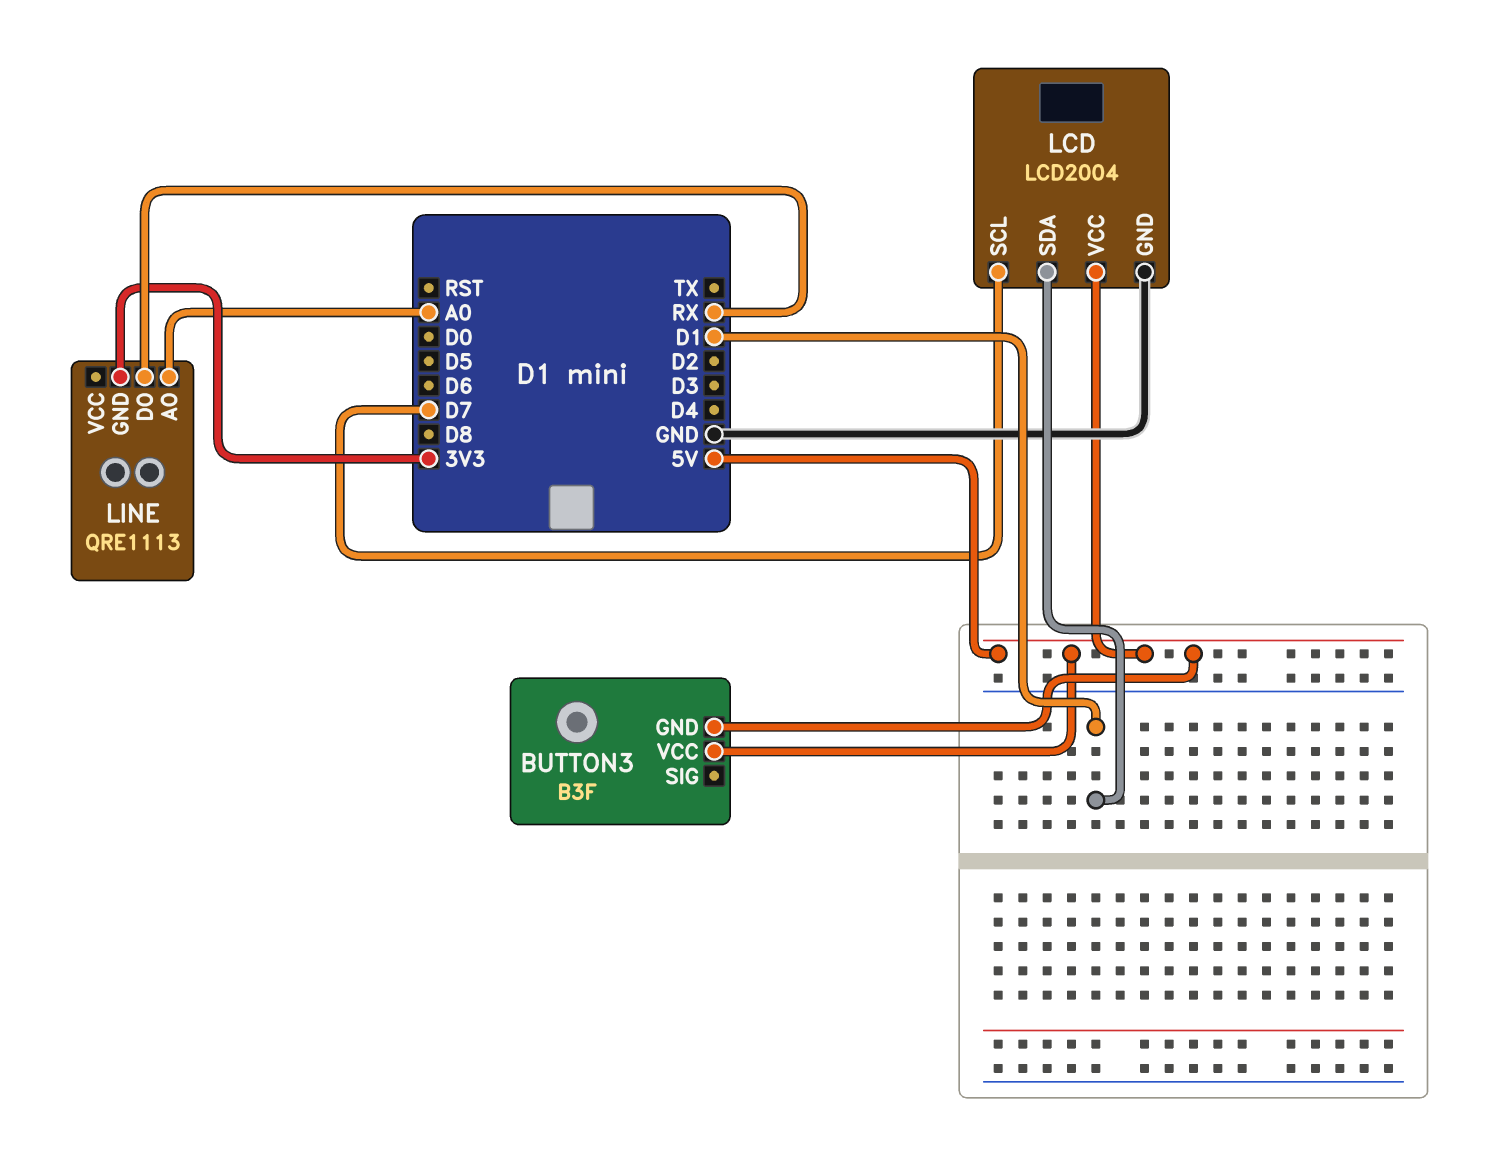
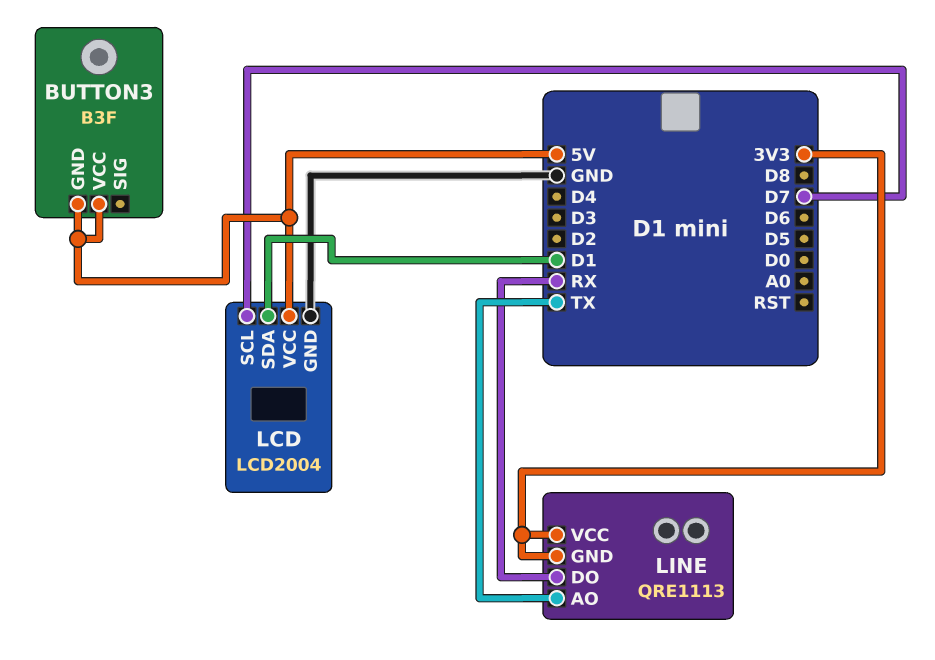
LINE pin AO: A0 -> TX
LINE pin VCC: none -> 3V3

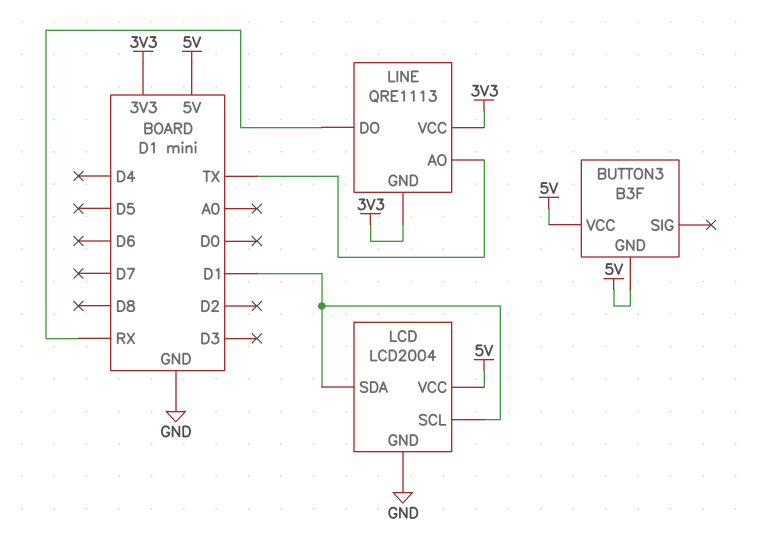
LCD pin SCL: D7 -> D1

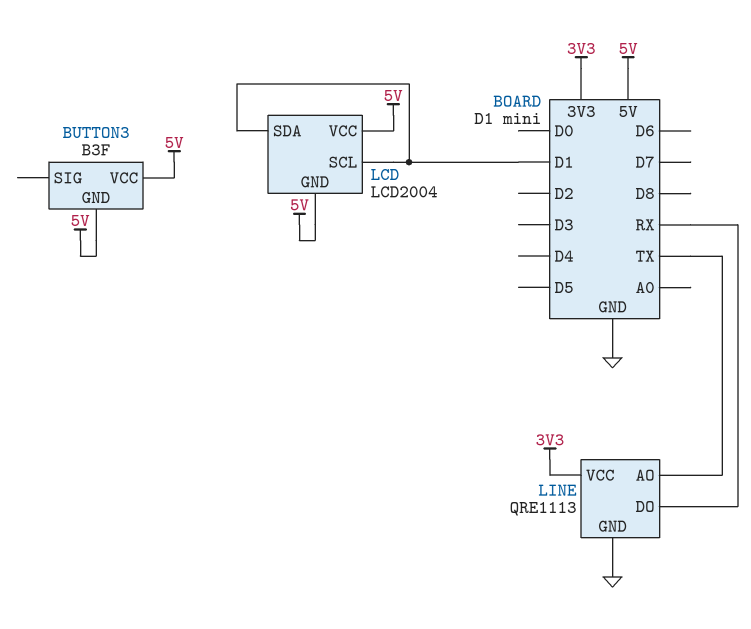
LCD pin GND: GND -> 5V
LINE pin GND: 3V3 -> GND

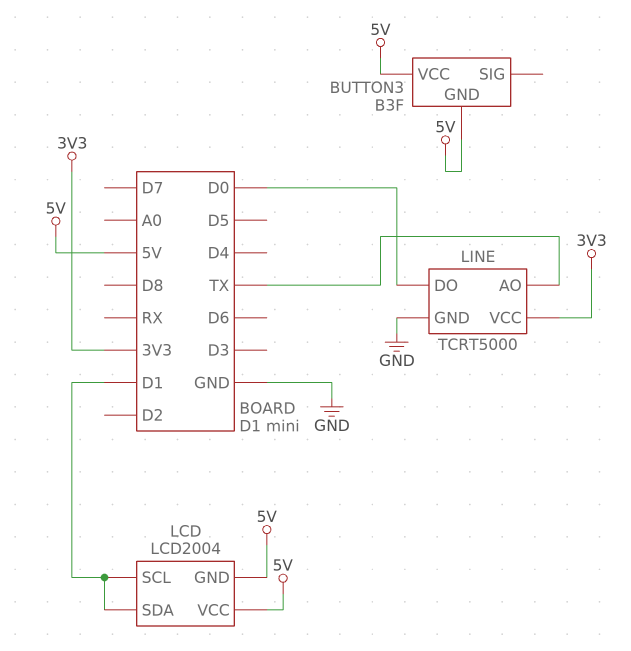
LINE: QRE1113 -> TCRT5000
LINE pin DO: RX -> D0

